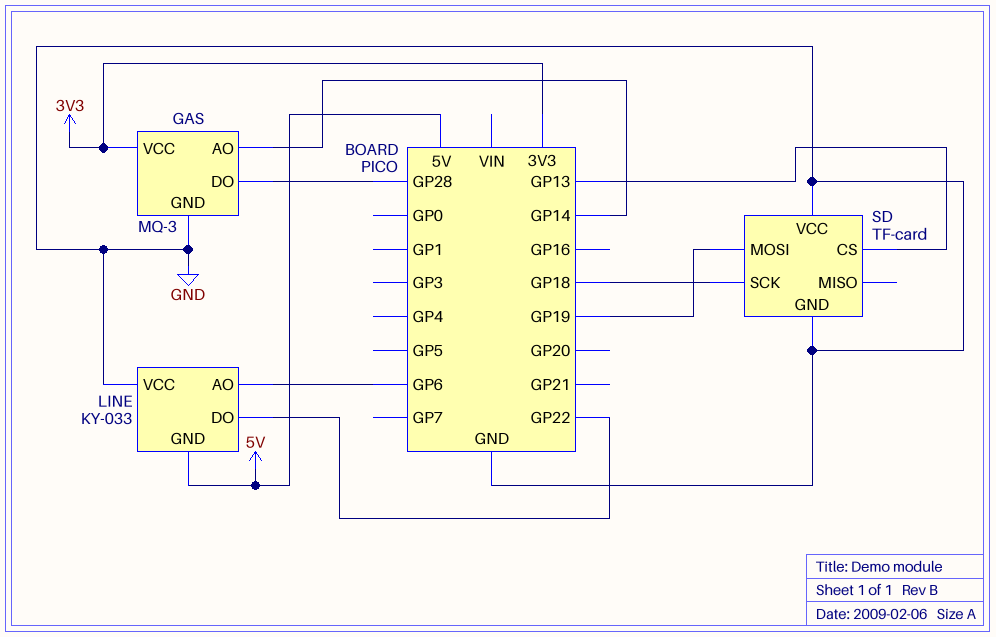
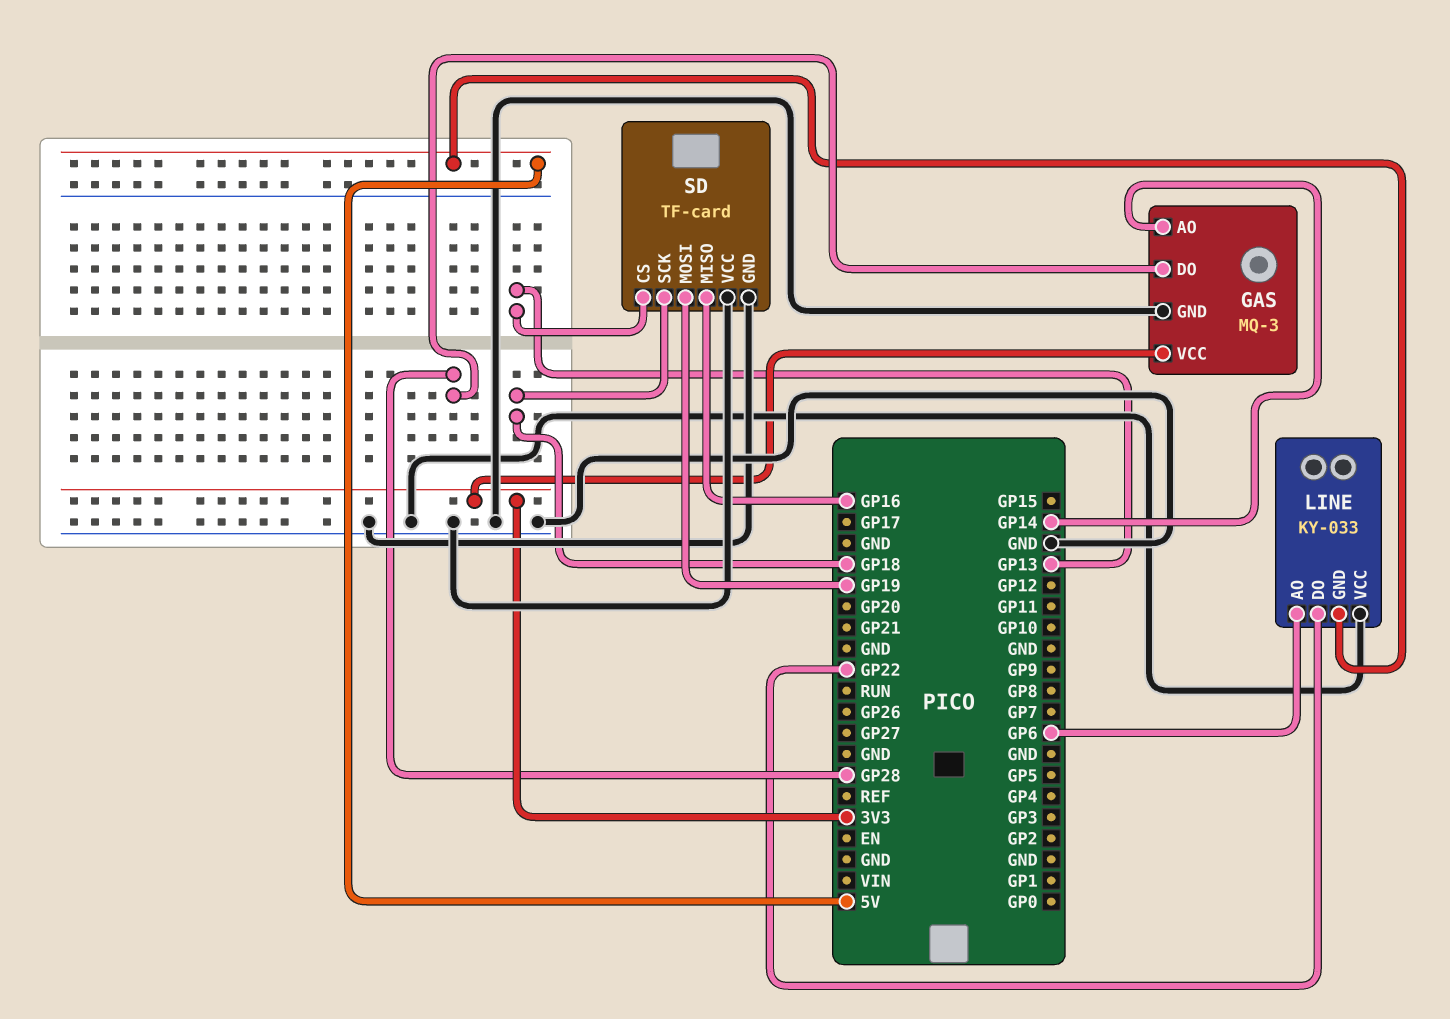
SD pin MISO: none -> GP16

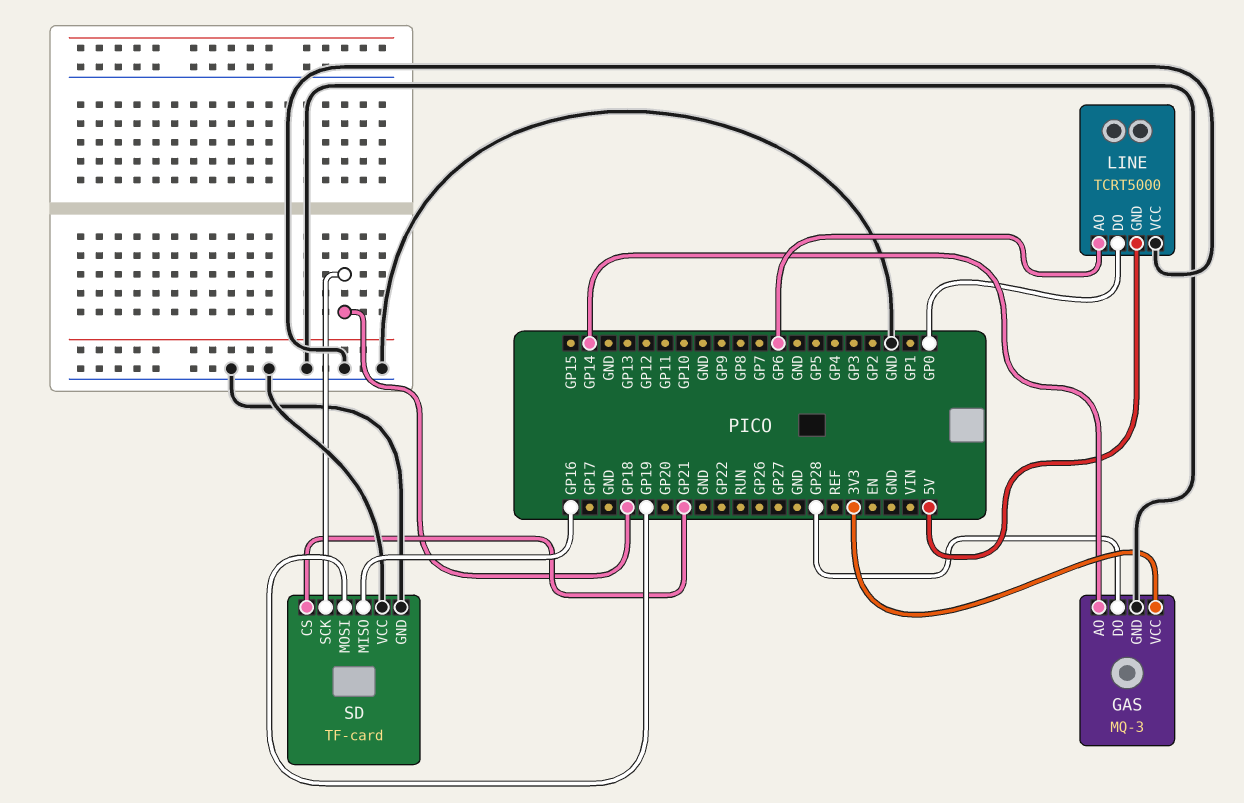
LINE: KY-033 -> TCRT5000
LINE pin DO: GP22 -> GP0
SD pin CS: GP13 -> GP21

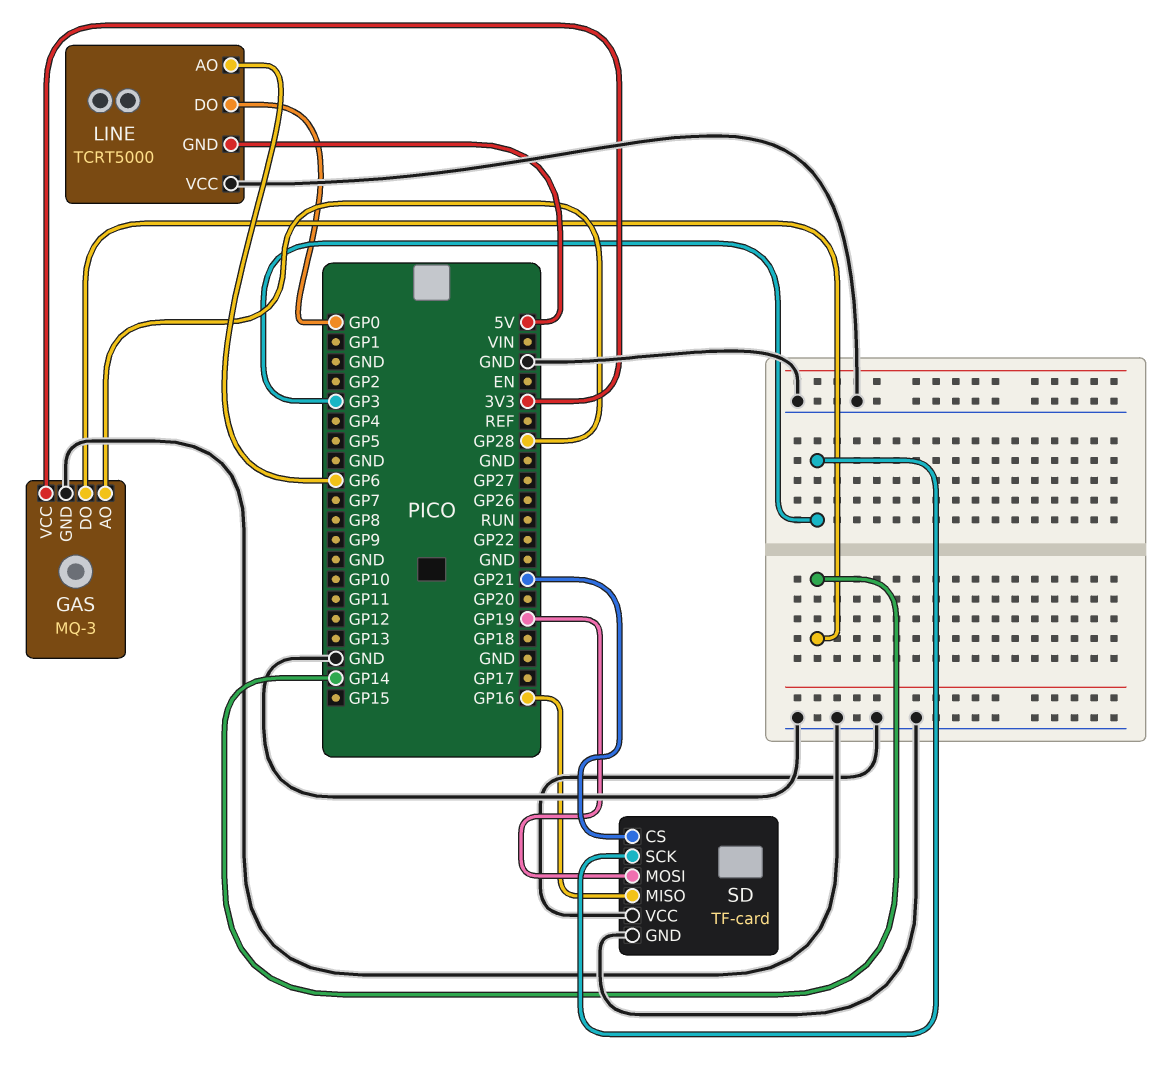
GAS pin AO: GP14 -> GP28
GAS pin DO: GP28 -> GP14
SD pin SCK: GP18 -> GP3

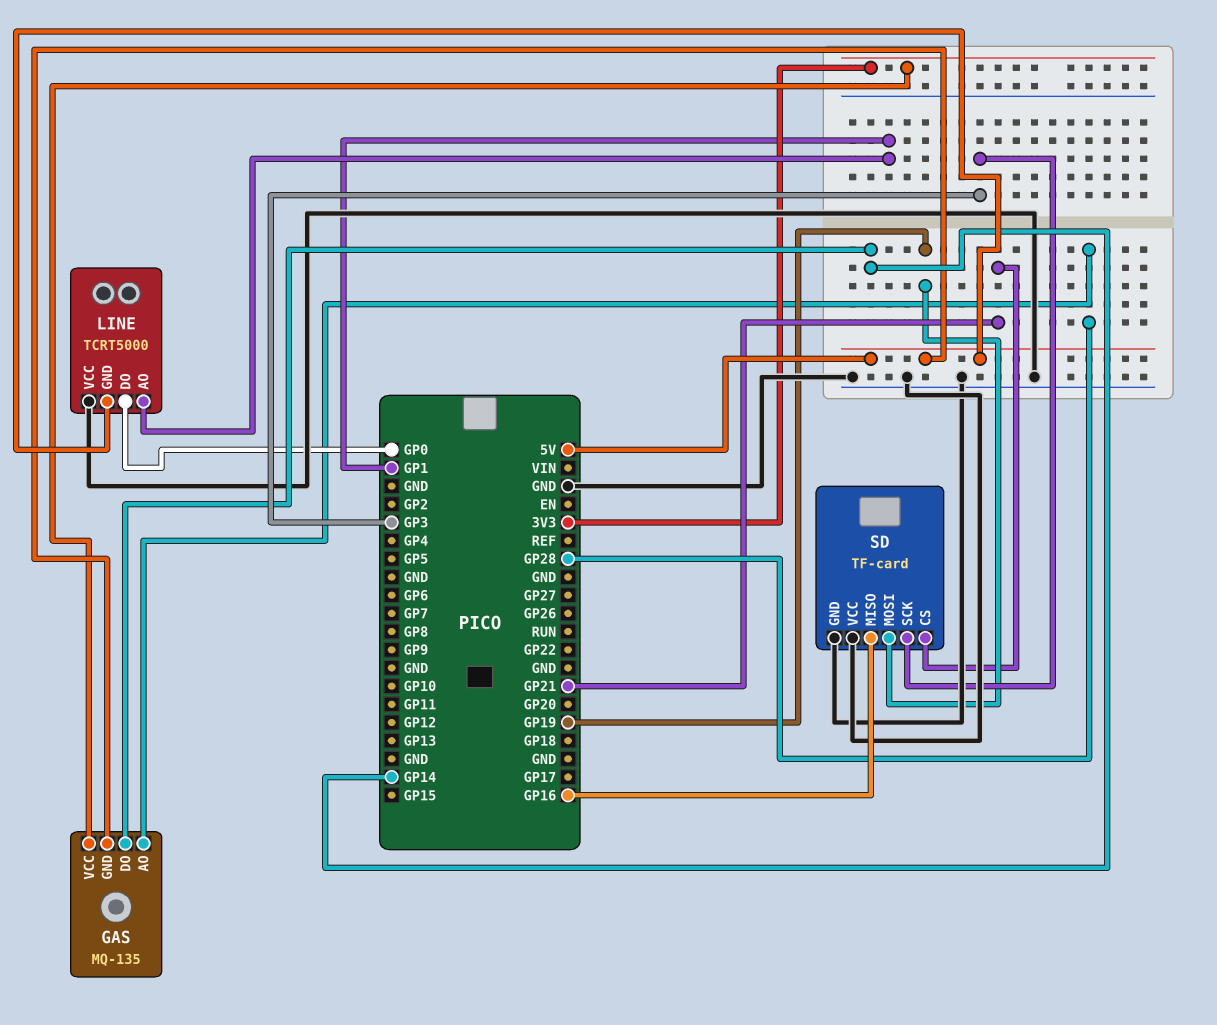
GAS: MQ-3 -> MQ-135
GAS pin GND: GND -> 5V
LINE pin AO: GP6 -> GP1

